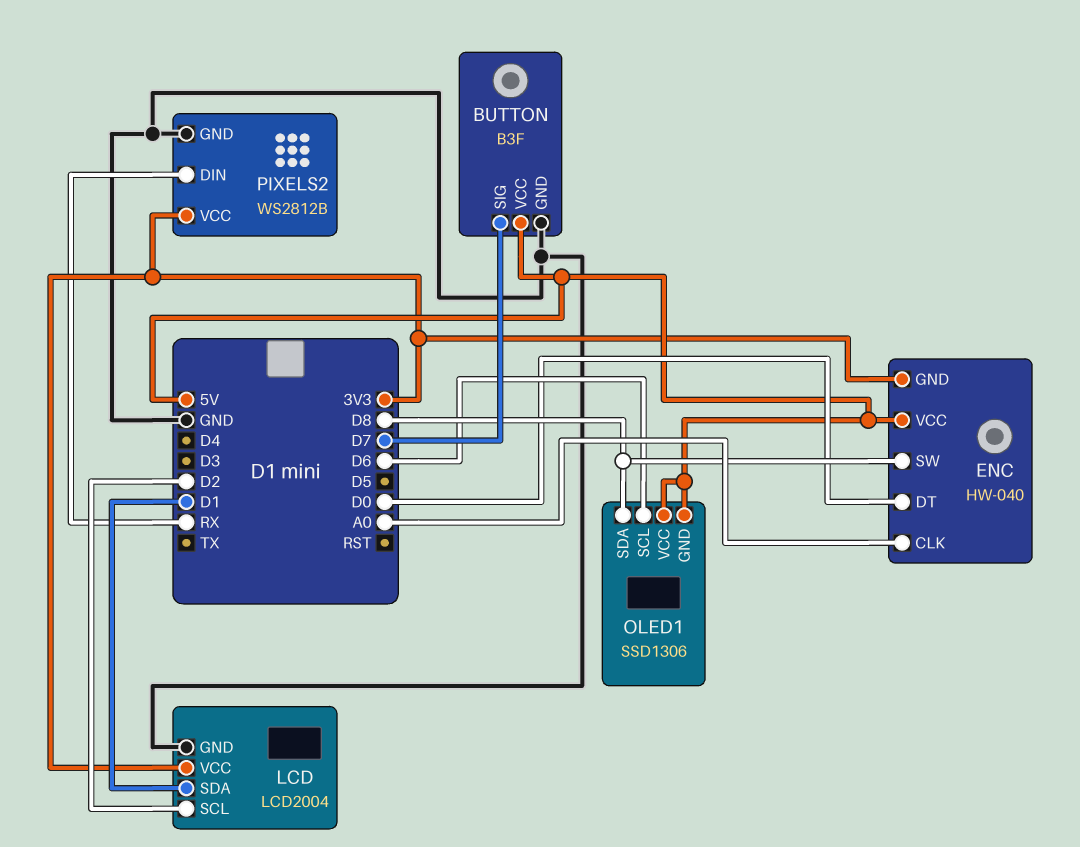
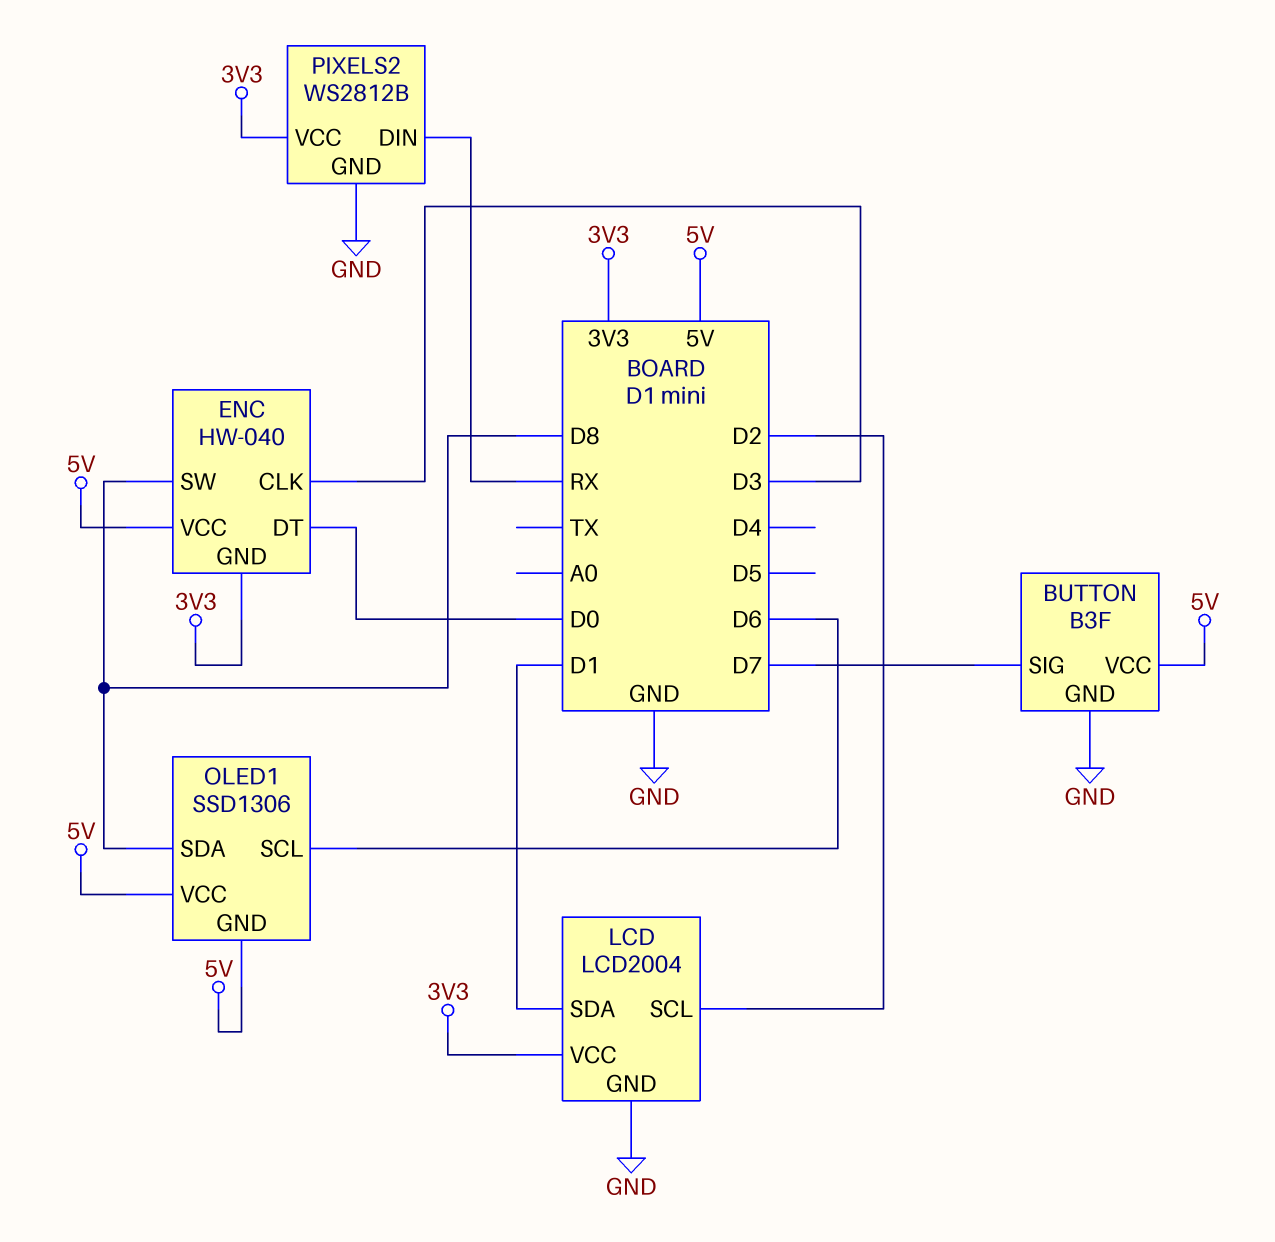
ENC pin CLK: A0 -> D3

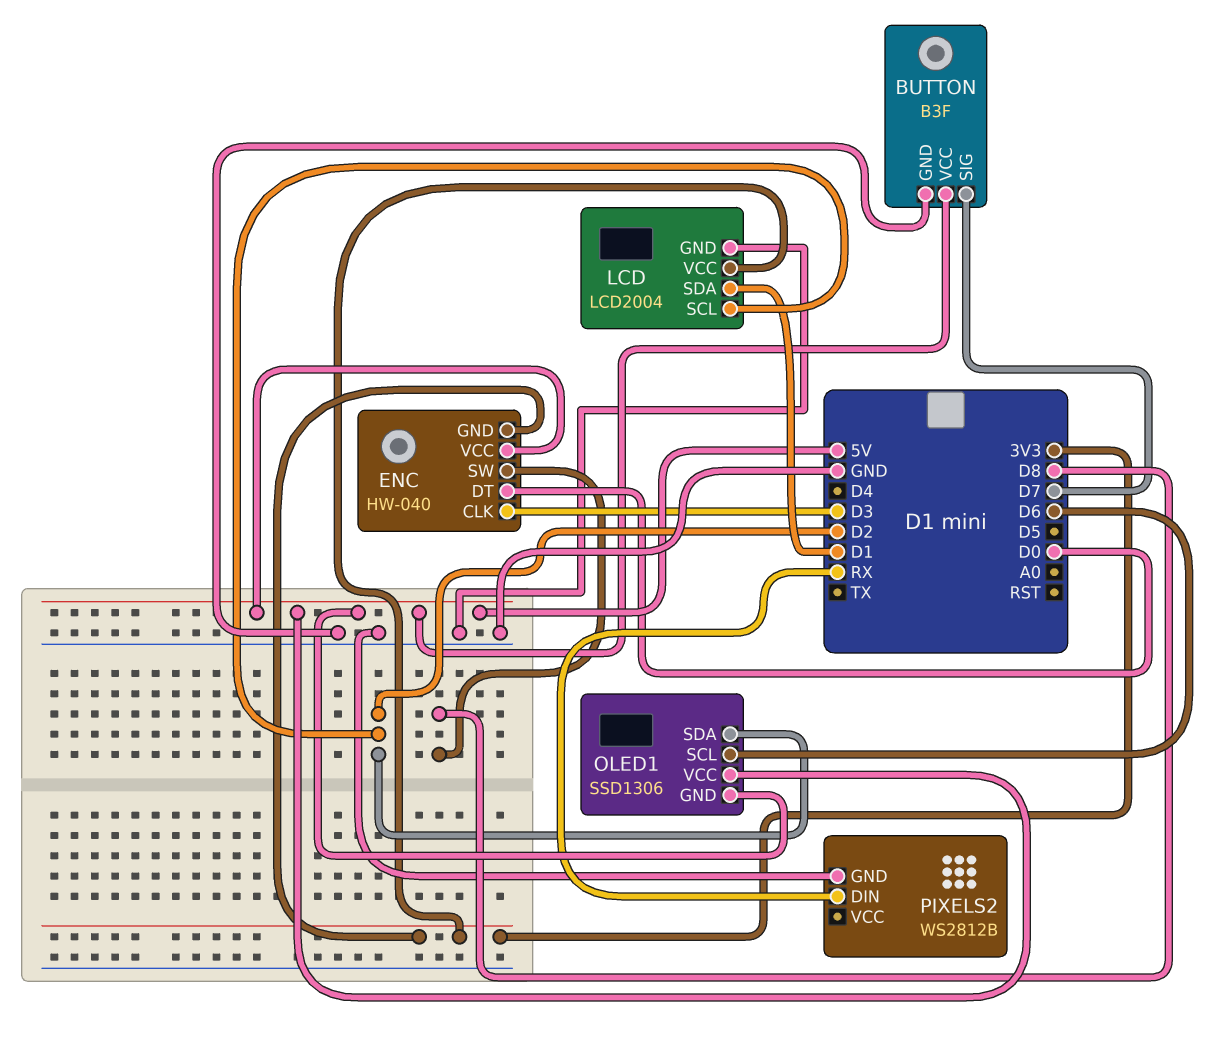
OLED1 pin SDA: D8 -> D2
PIXELS2 pin VCC: 3V3 -> none

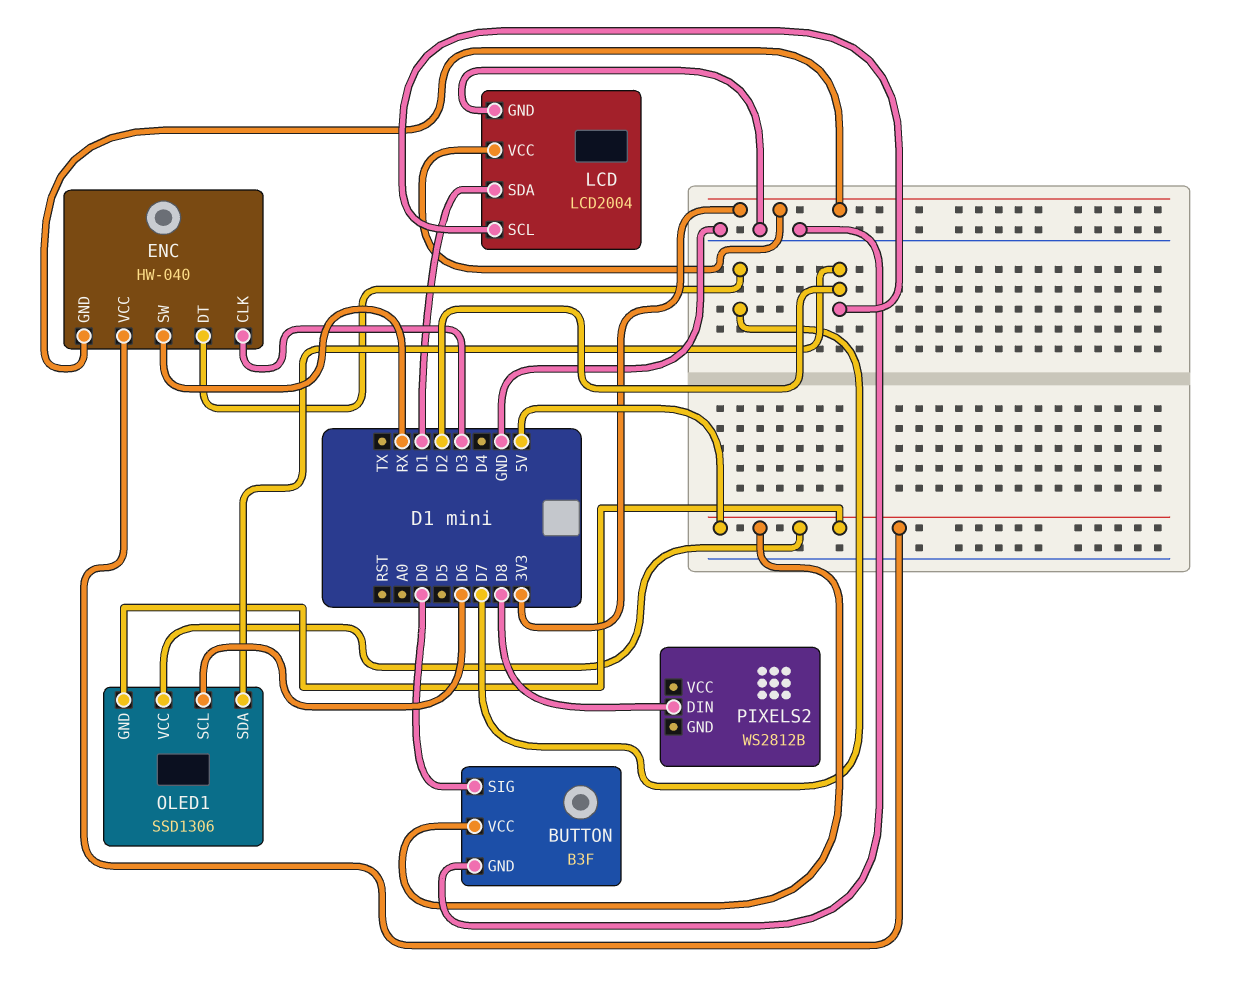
BUTTON pin SIG: D7 -> D0
ENC pin DT: D0 -> D7
ENC pin SW: D8 -> RX
PIXELS2 pin DIN: RX -> D8
PIXELS2 pin GND: GND -> none

